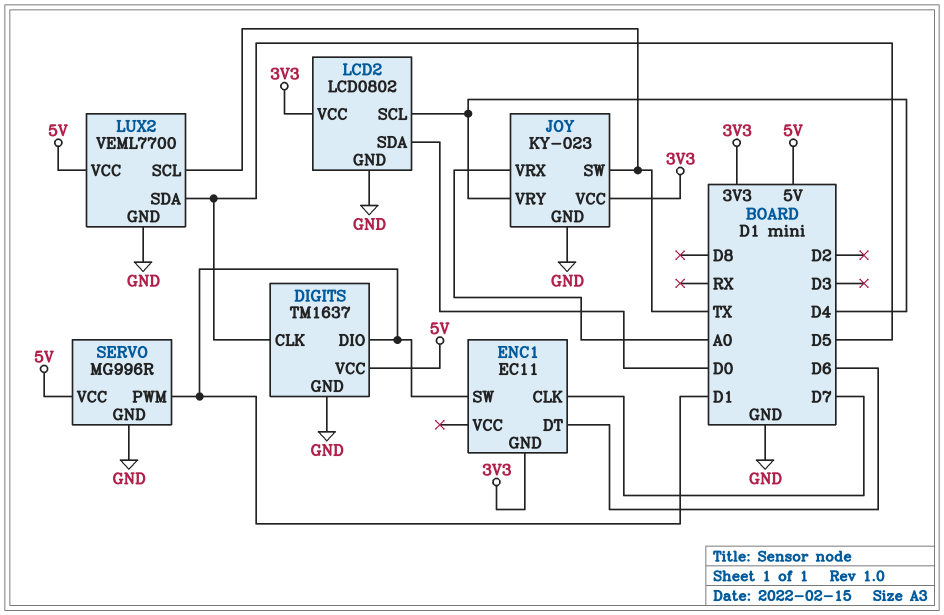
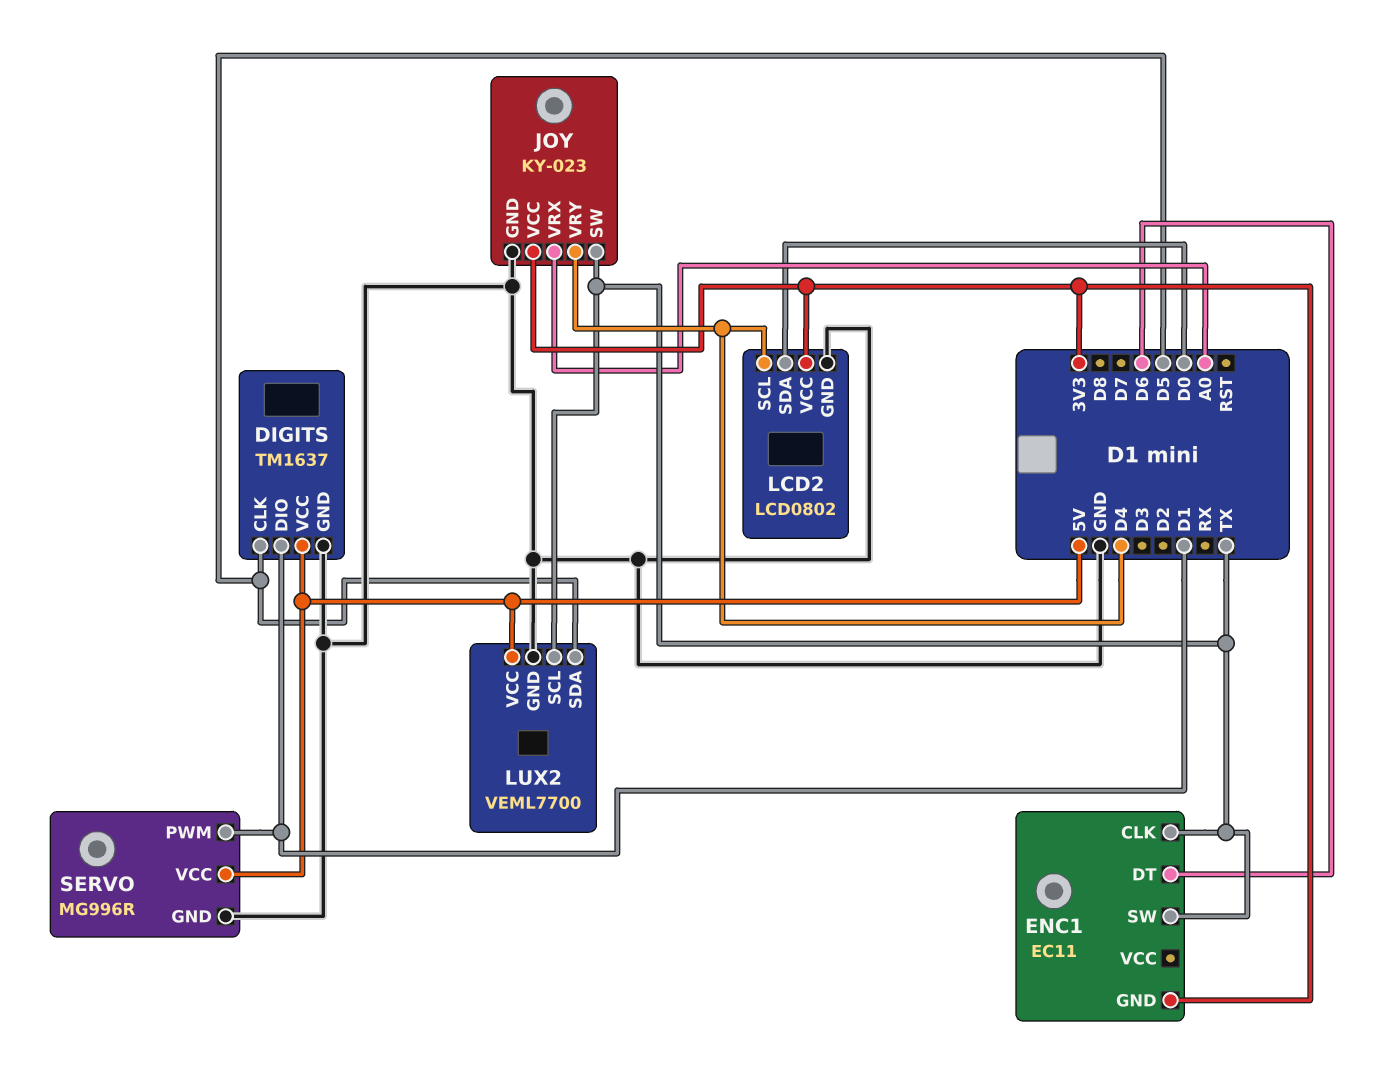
ENC1 pin CLK: D7 -> TX
ENC1 pin SW: D1 -> TX

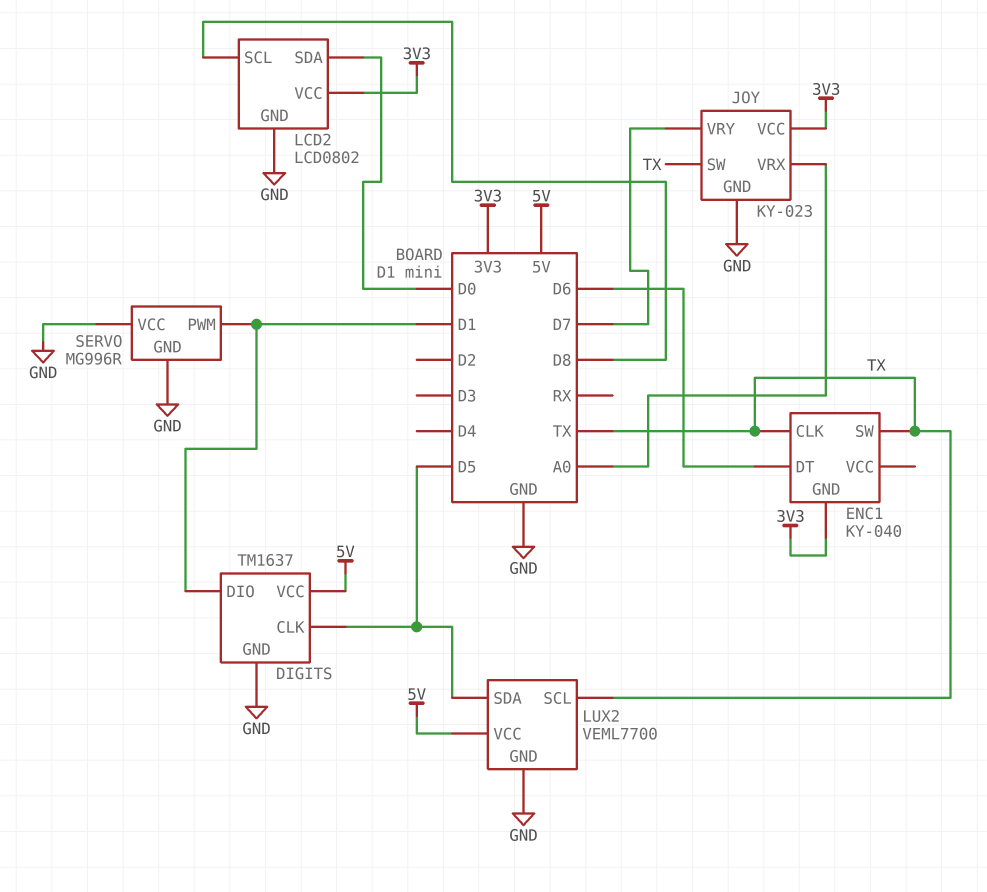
ENC1: EC11 -> KY-040
JOY pin VRY: D4 -> D7
LCD2 pin SCL: D4 -> D8
SERVO pin VCC: 5V -> GND

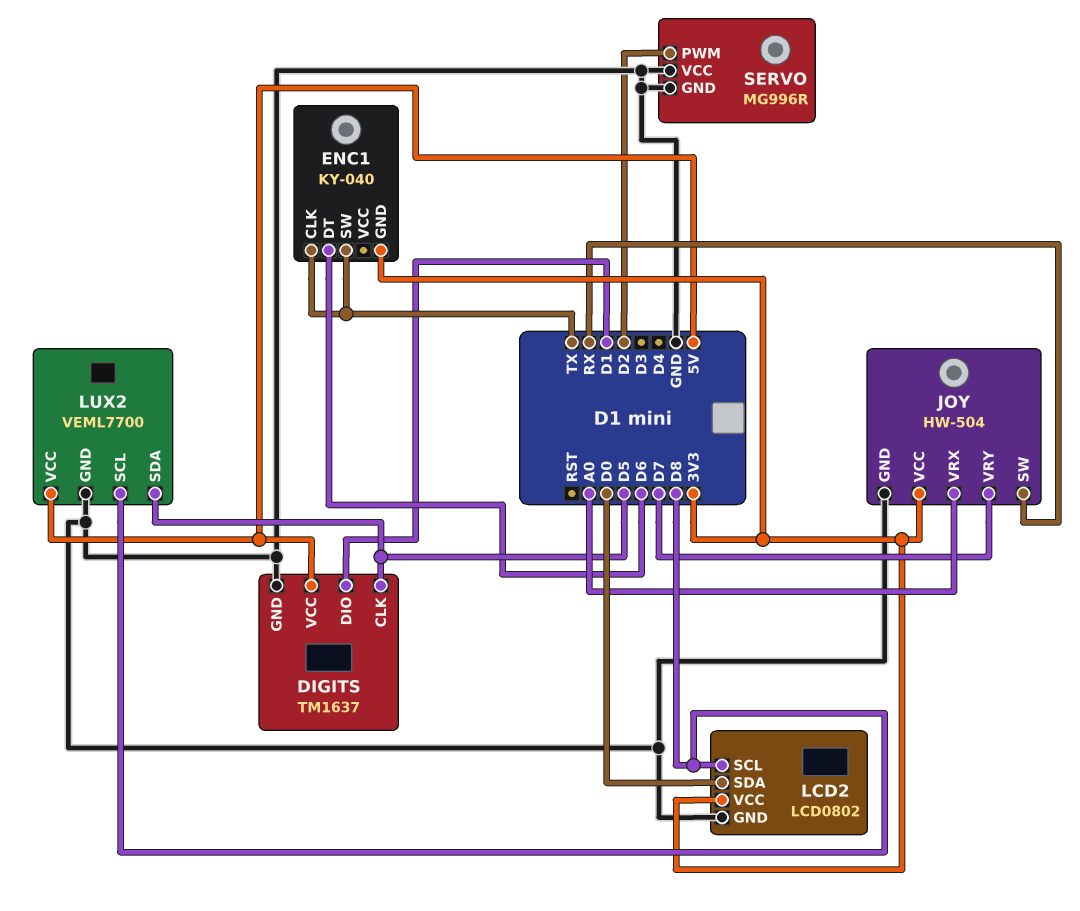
JOY: KY-023 -> HW-504
JOY pin SW: TX -> RX
LUX2 pin SCL: TX -> D8
SERVO pin PWM: D1 -> D2

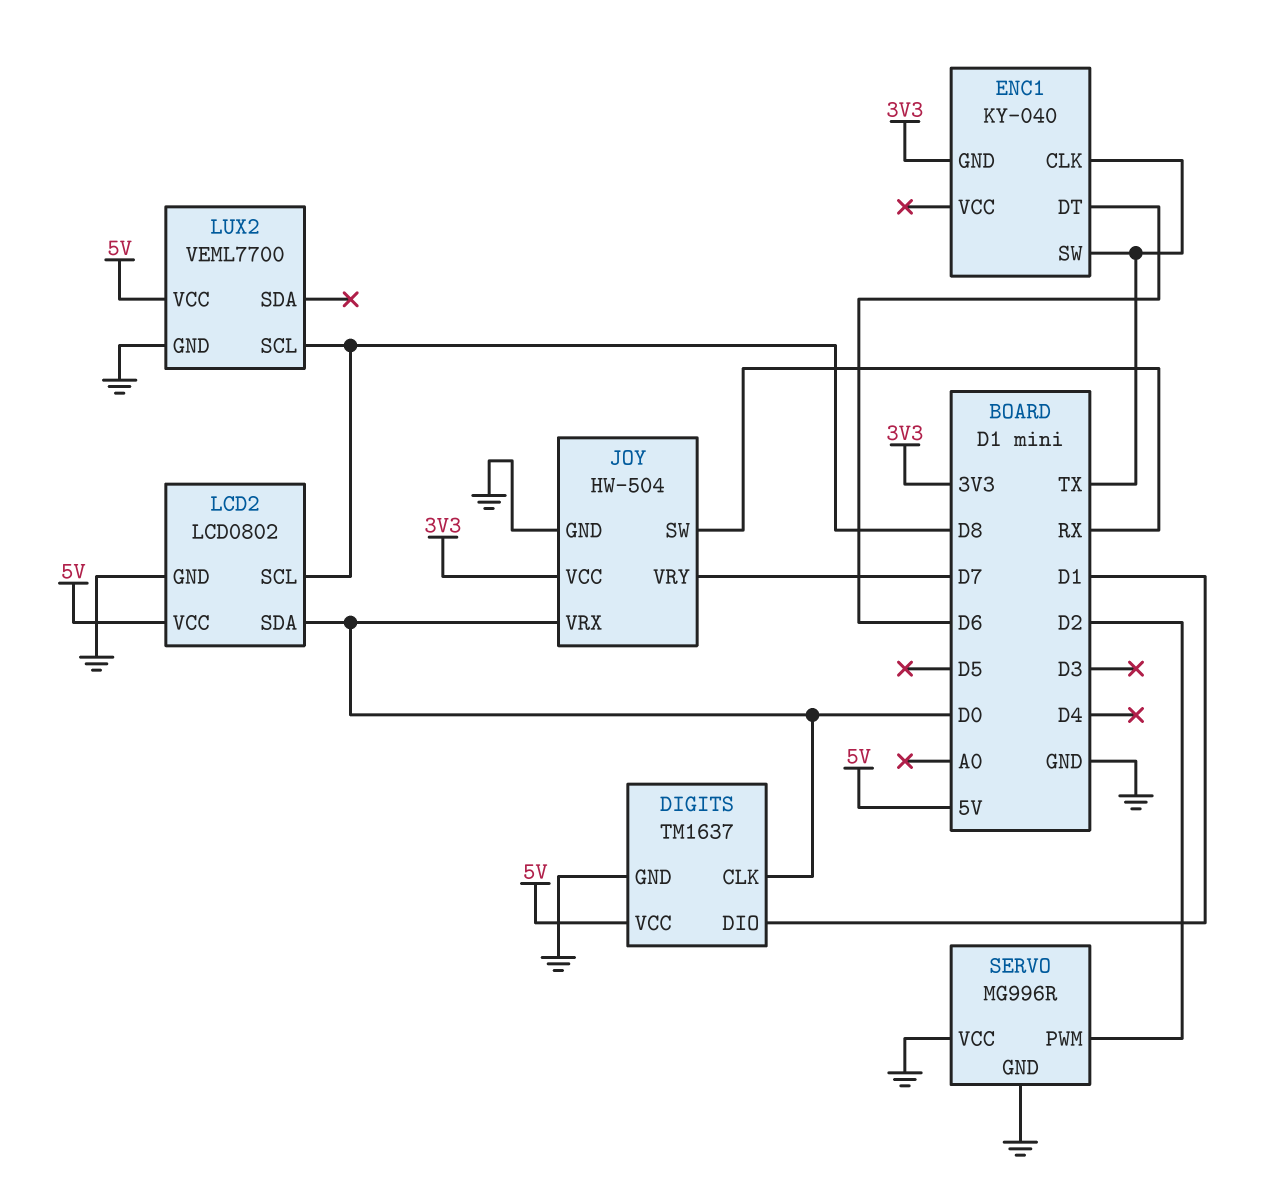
DIGITS pin CLK: D5 -> D0
JOY pin VRX: A0 -> D0
LCD2 pin VCC: 3V3 -> 5V
LUX2 pin SDA: D5 -> none

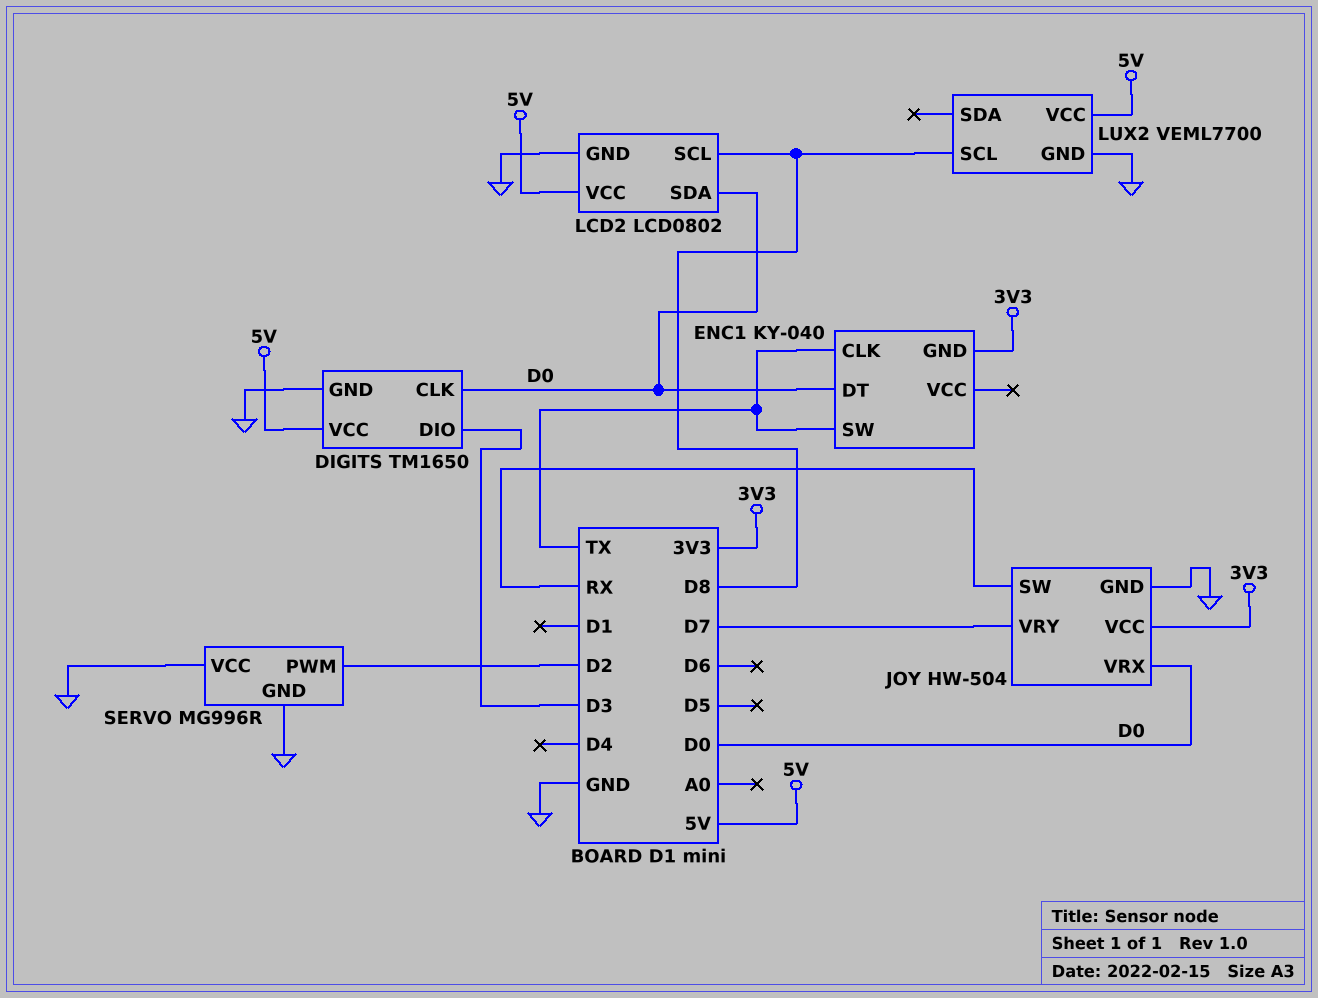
DIGITS: TM1637 -> TM1650
DIGITS pin DIO: D1 -> D3
ENC1 pin DT: D6 -> D0

